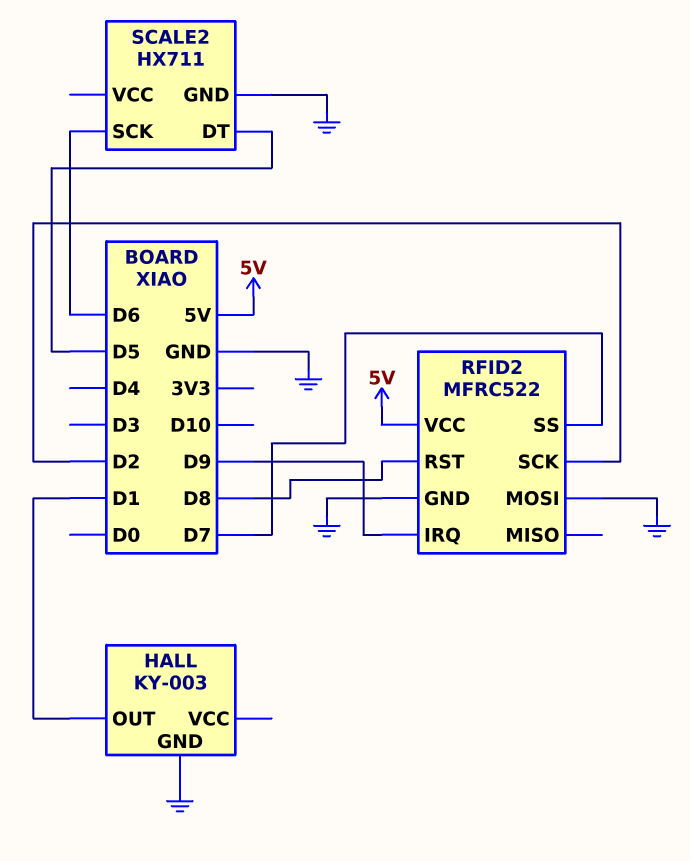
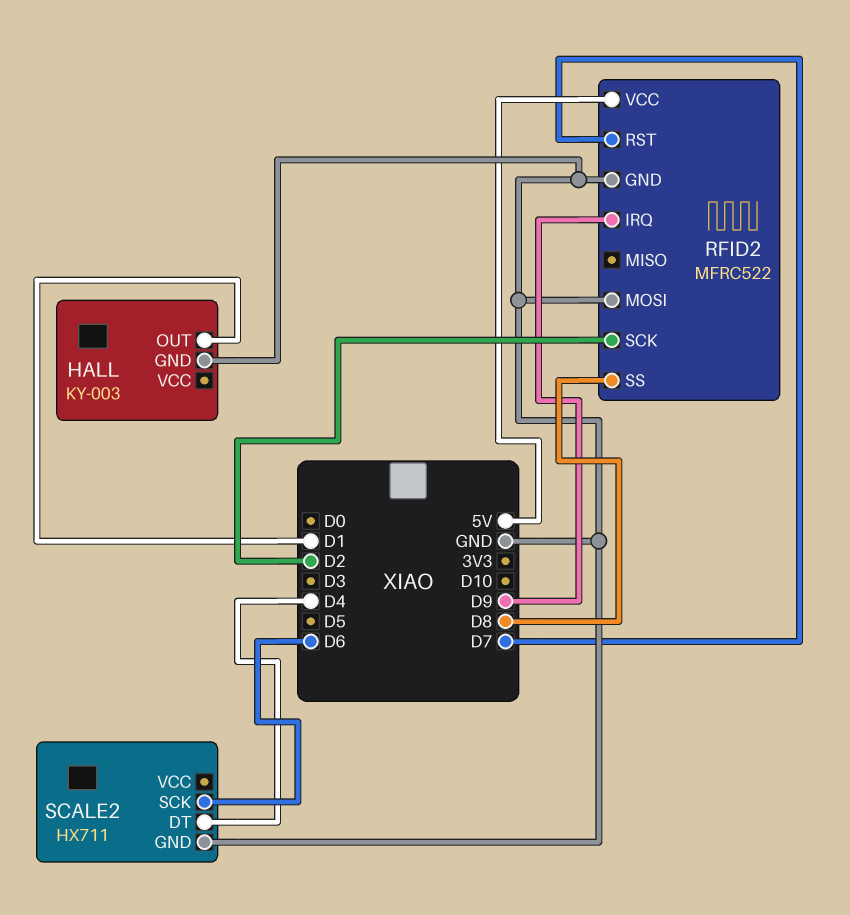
RFID2 pin RST: D8 -> D7
RFID2 pin SS: D7 -> D8
SCALE2 pin DT: D5 -> D4

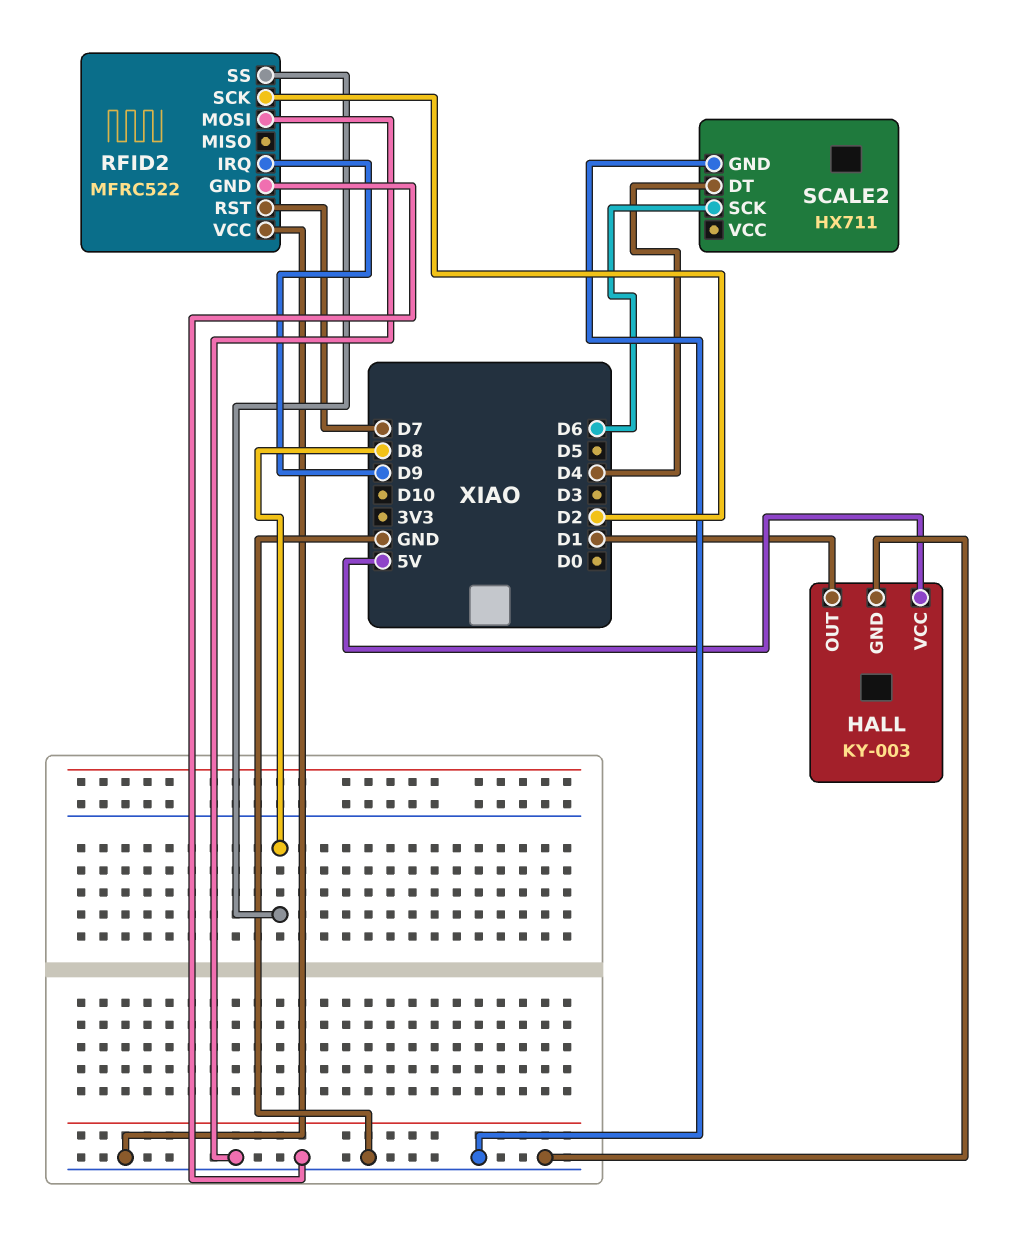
HALL pin VCC: none -> 5V
RFID2 pin VCC: 5V -> GND

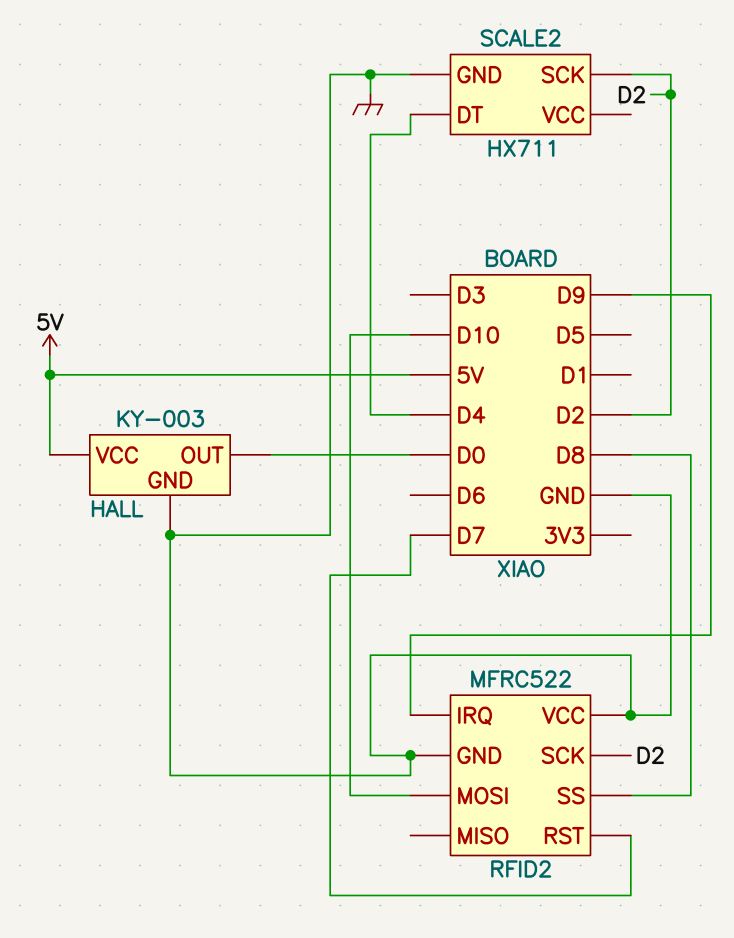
HALL pin OUT: D1 -> D0
RFID2 pin MOSI: GND -> D10
SCALE2 pin SCK: D6 -> D2

